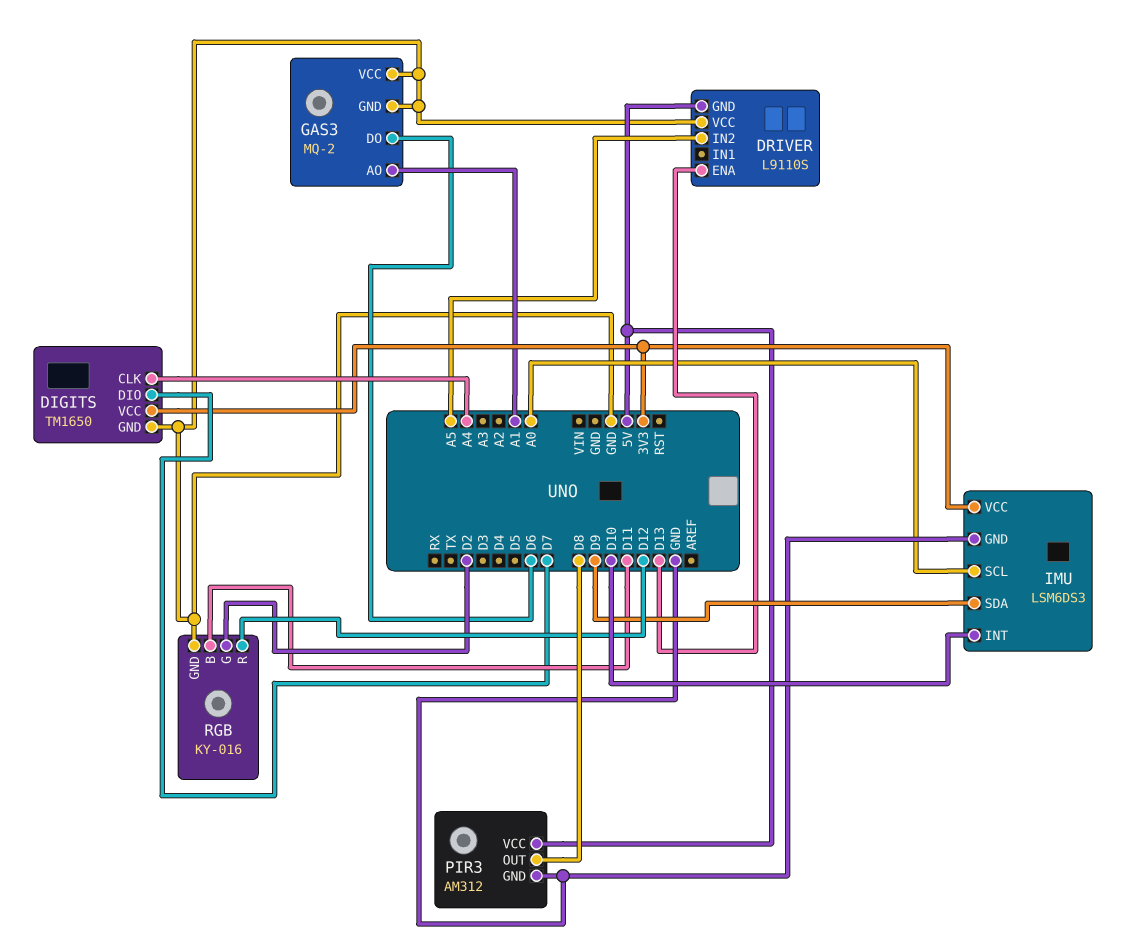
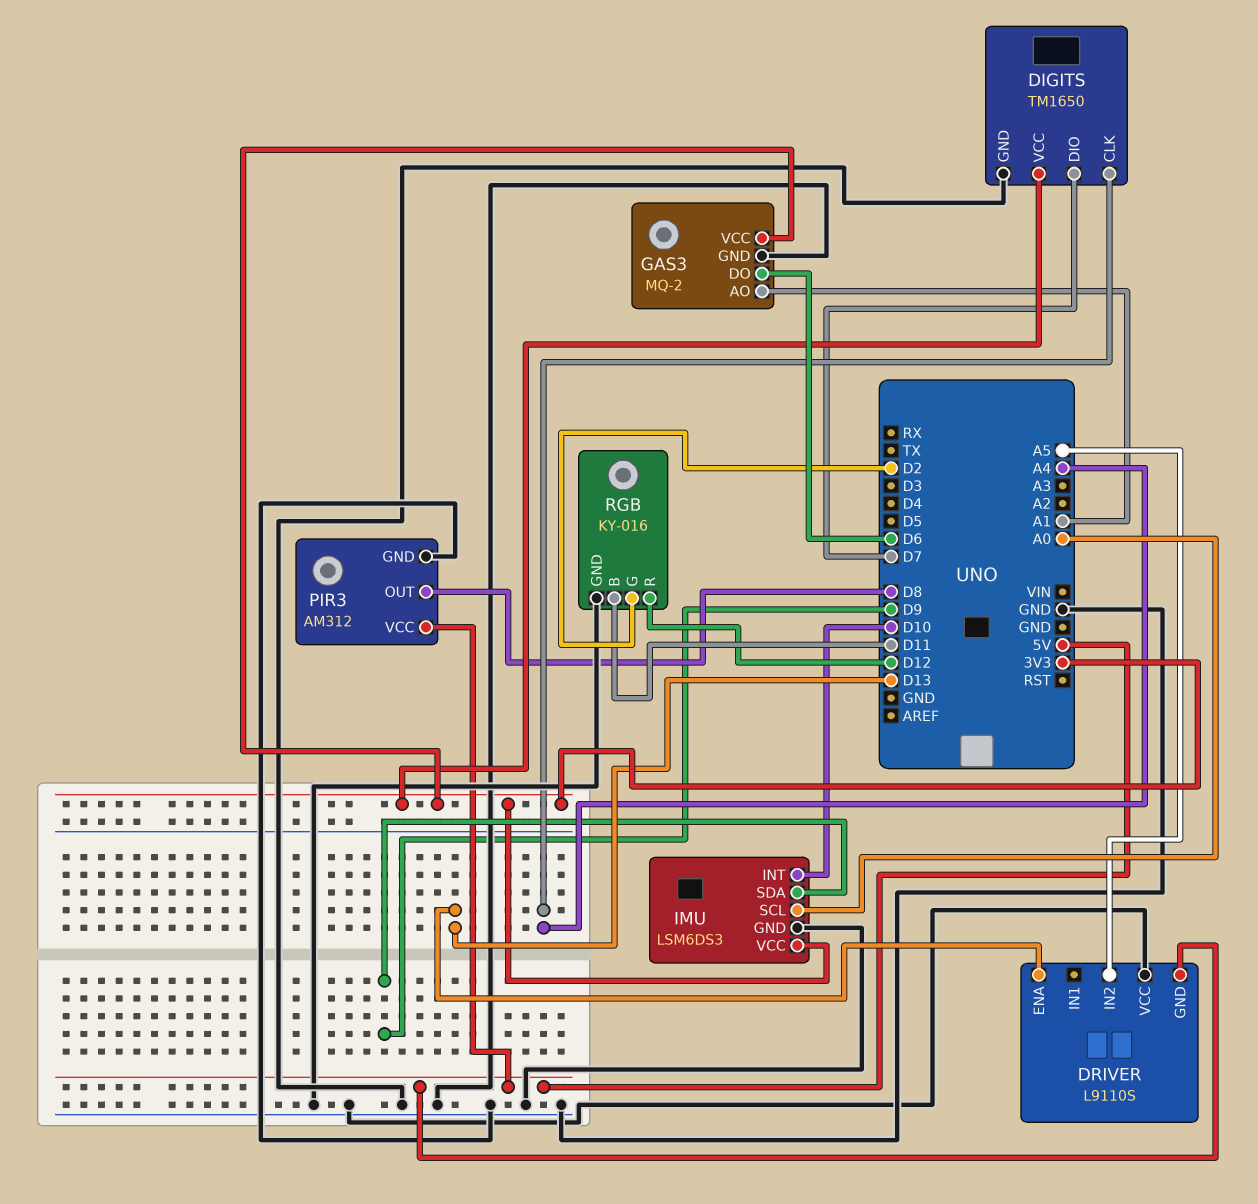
GAS3 pin VCC: GND -> 3V3

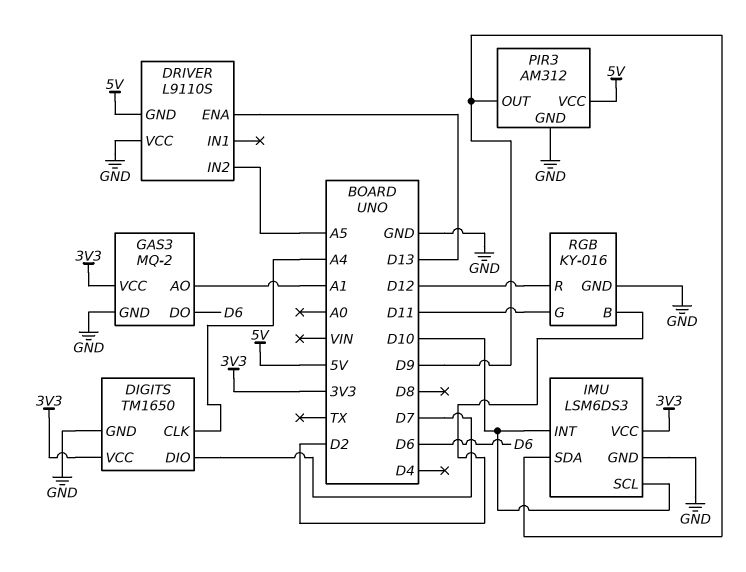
IMU pin SCL: A0 -> D10
PIR3 pin OUT: D8 -> D9
RGB pin B: D11 -> D2
RGB pin G: D2 -> D11

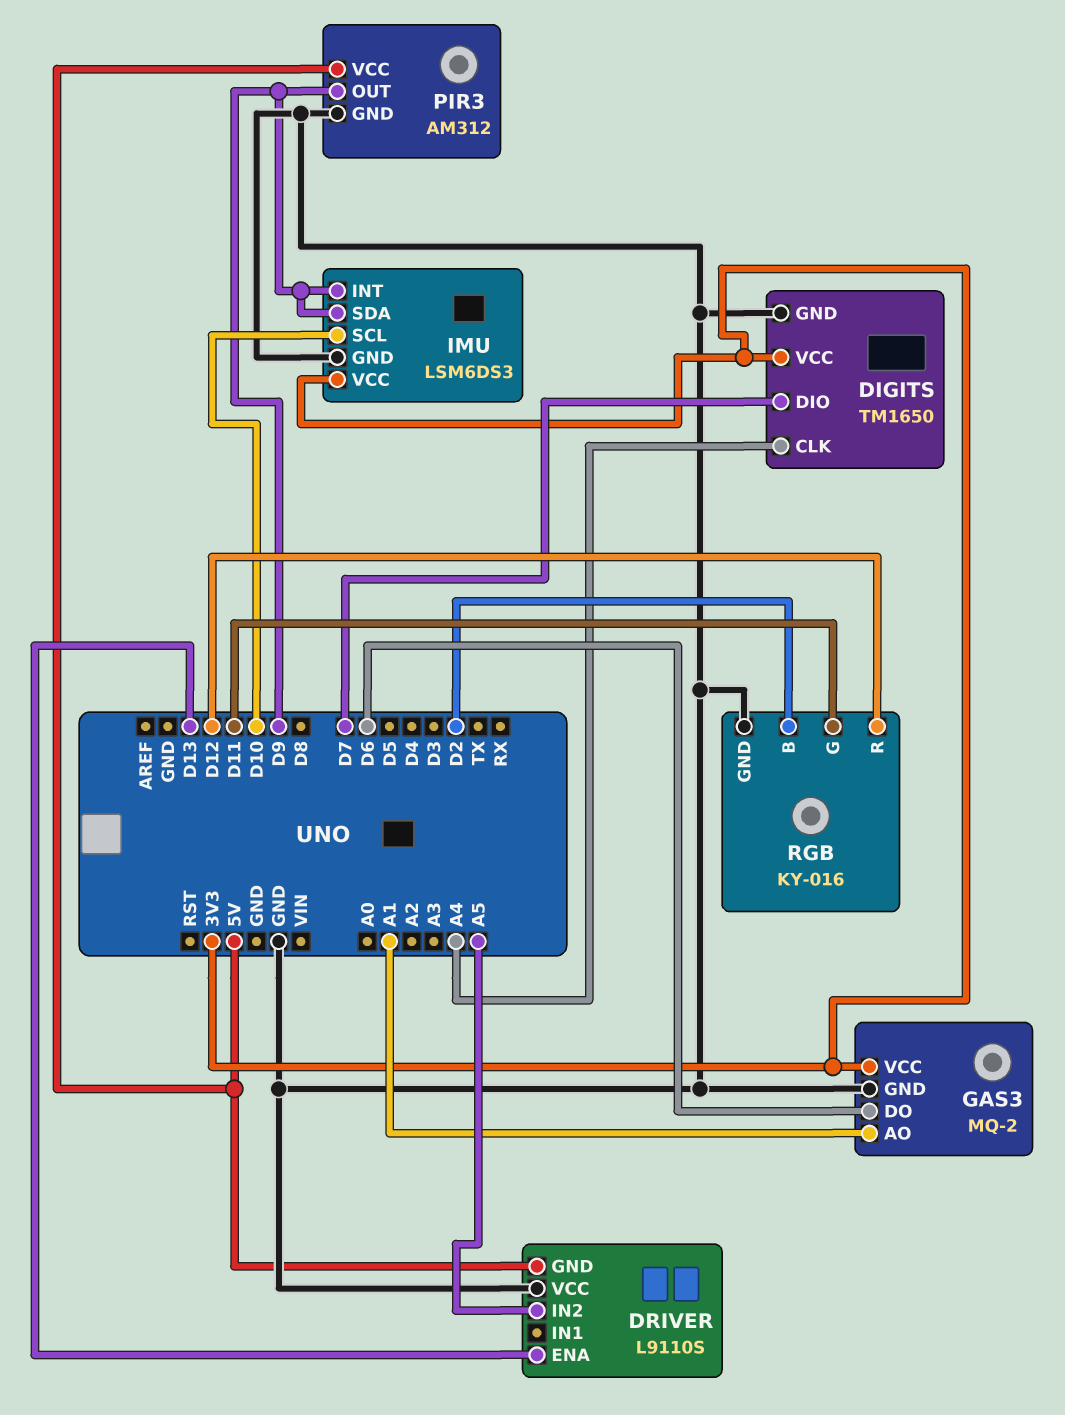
IMU pin INT: D10 -> D9

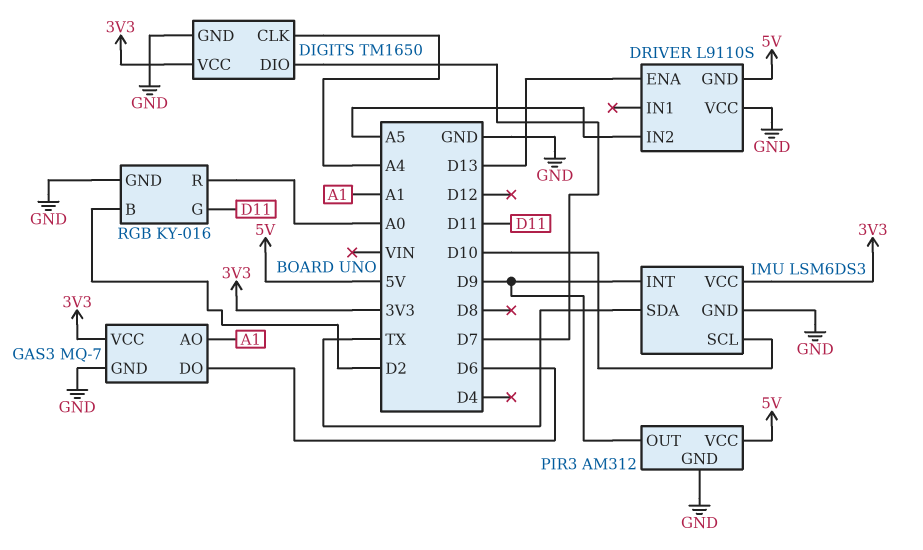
GAS3: MQ-2 -> MQ-7
IMU pin SDA: D9 -> TX
RGB pin R: D12 -> A0

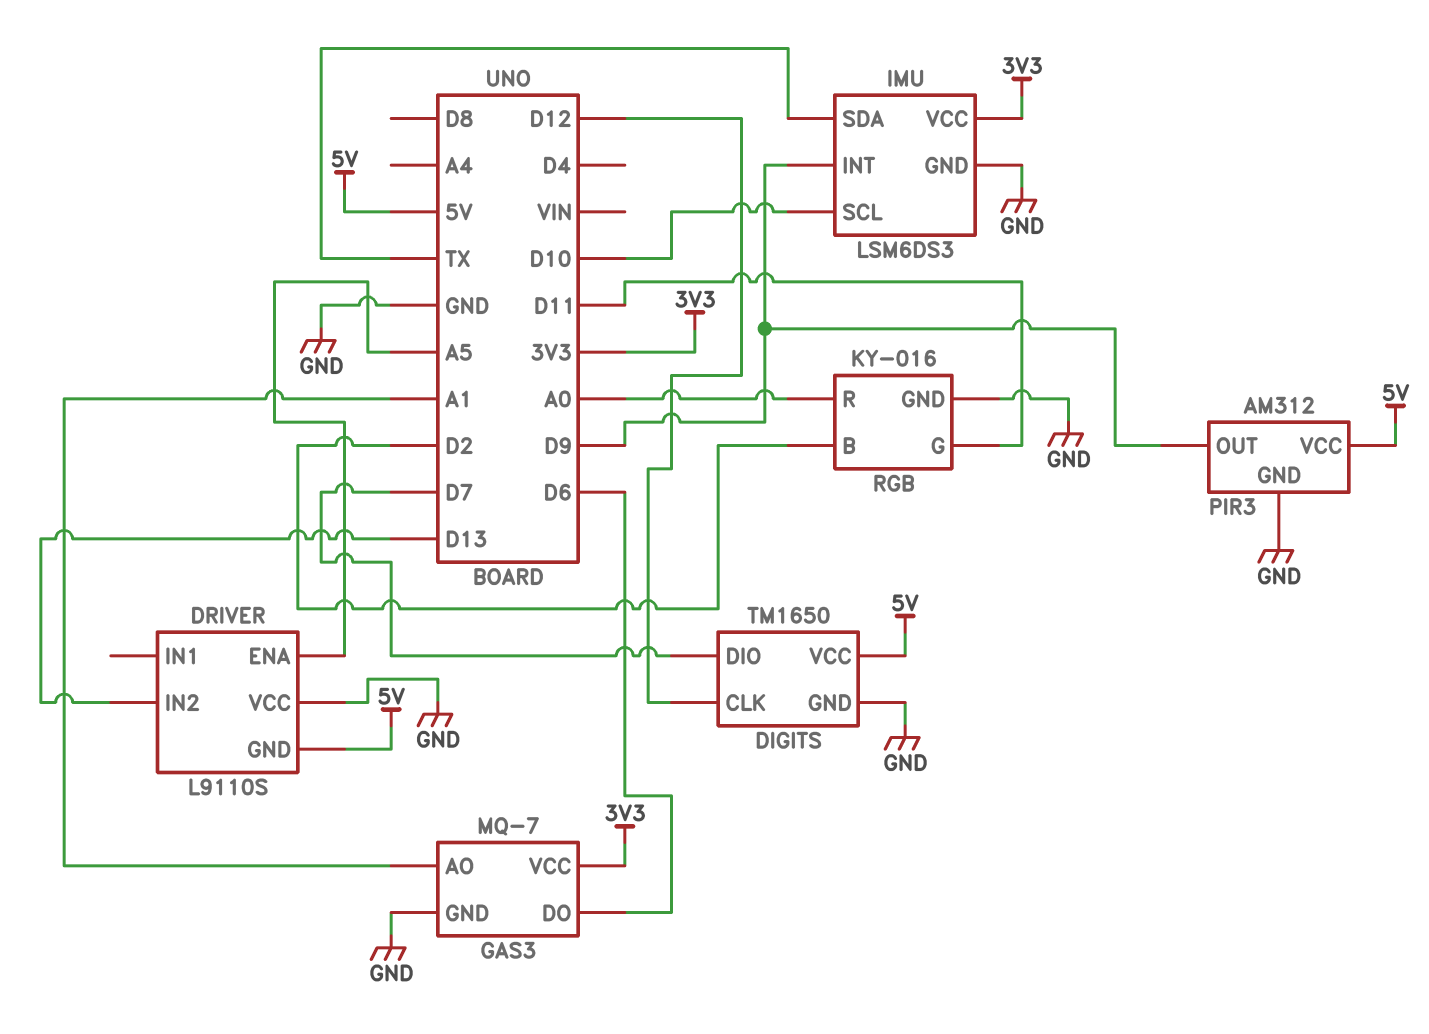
DIGITS pin CLK: A4 -> D12
DIGITS pin VCC: 3V3 -> 5V
DRIVER pin ENA: D13 -> A5
DRIVER pin IN2: A5 -> D13

